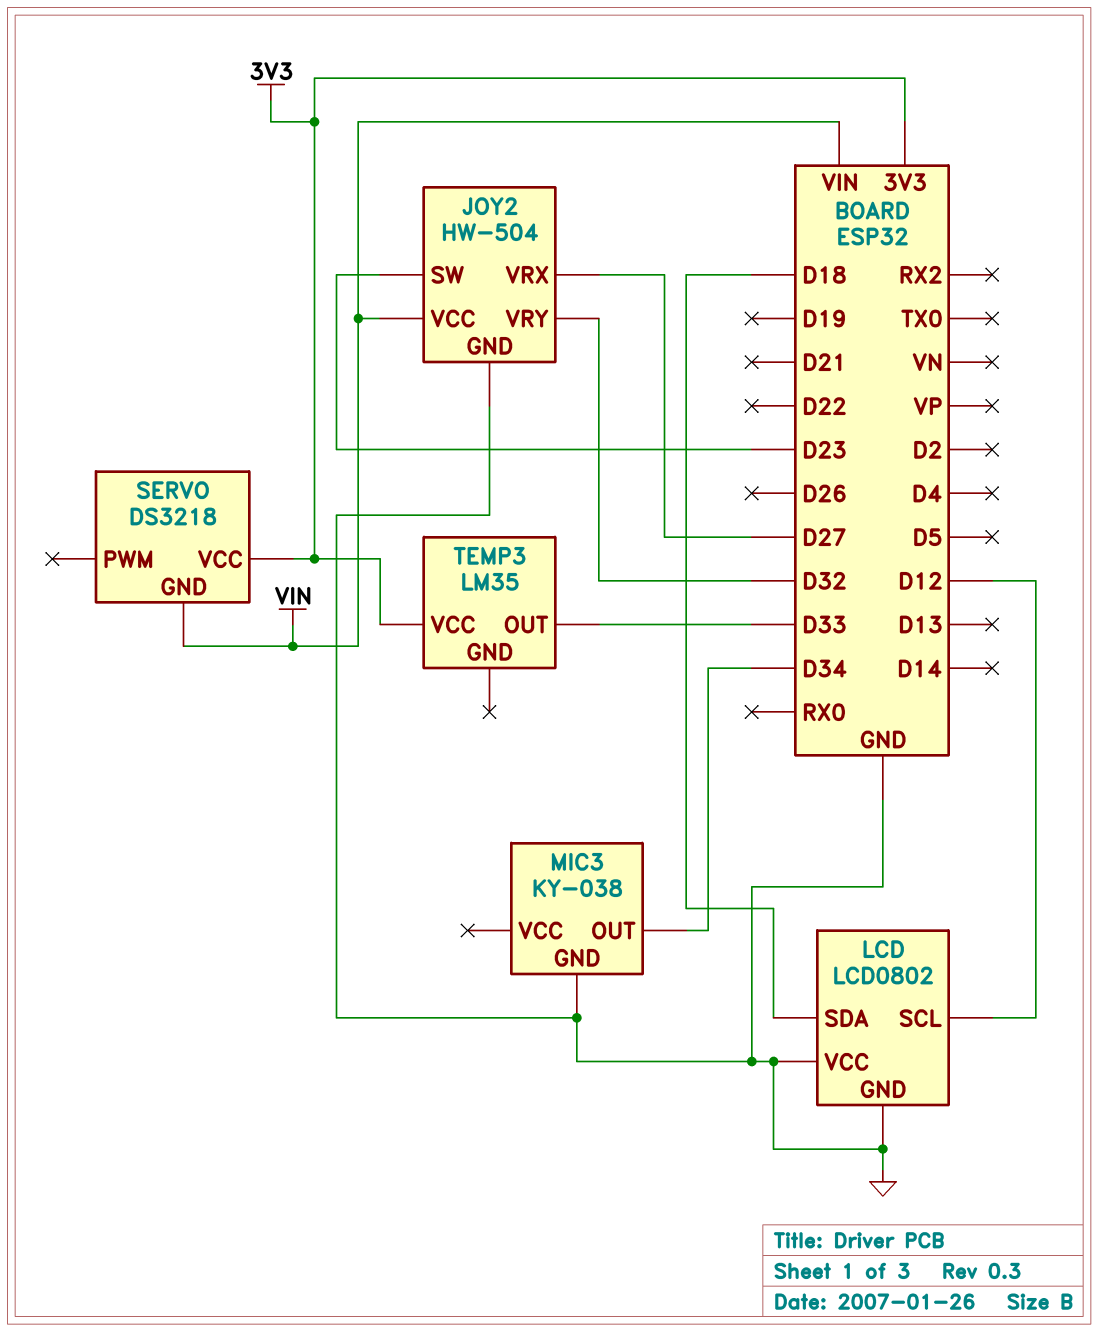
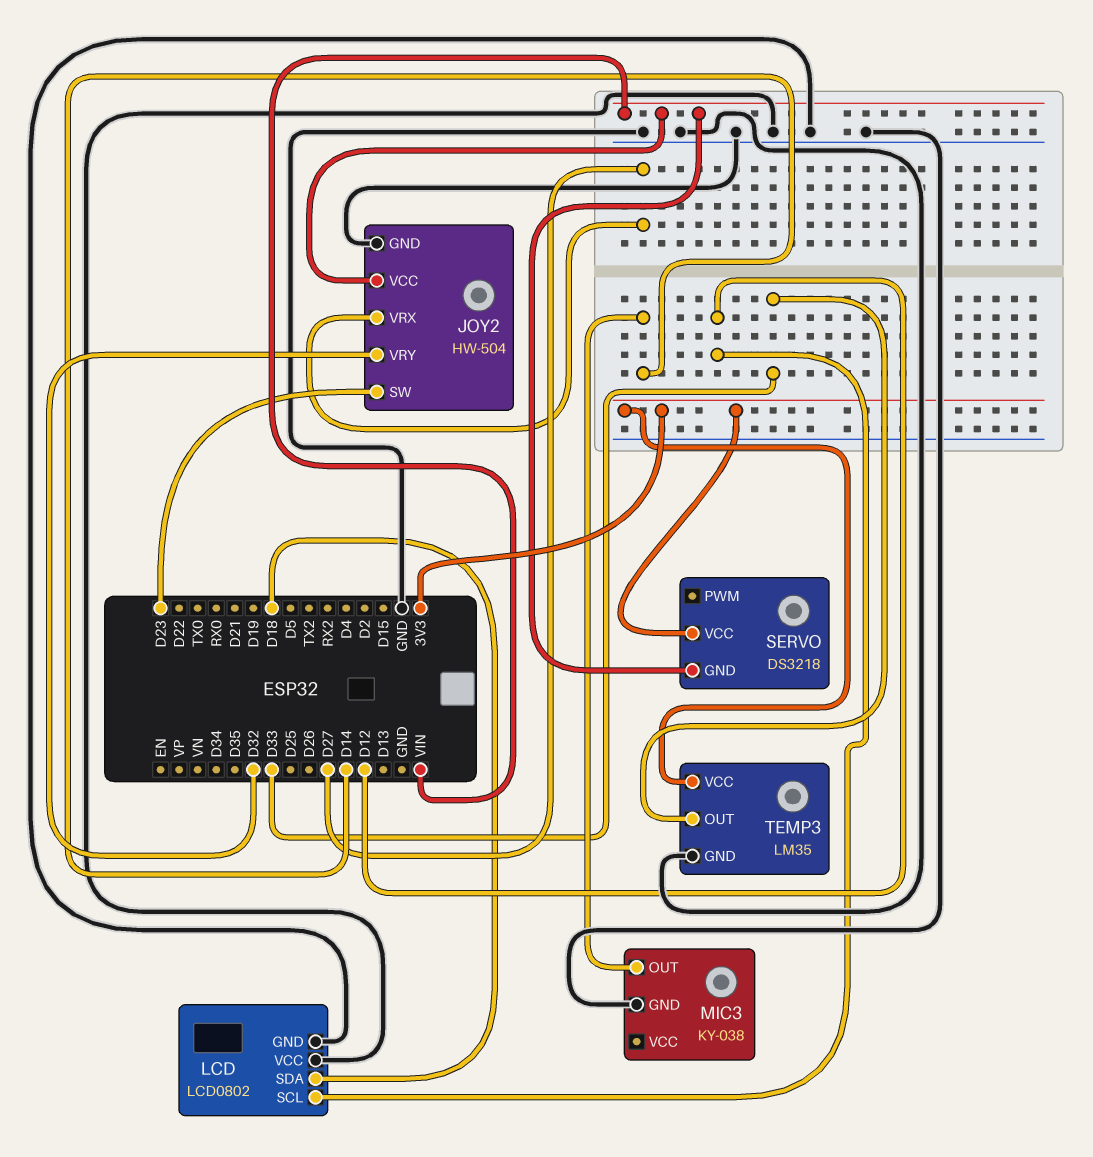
MIC3 pin OUT: D34 -> D14
TEMP3 pin GND: none -> GND

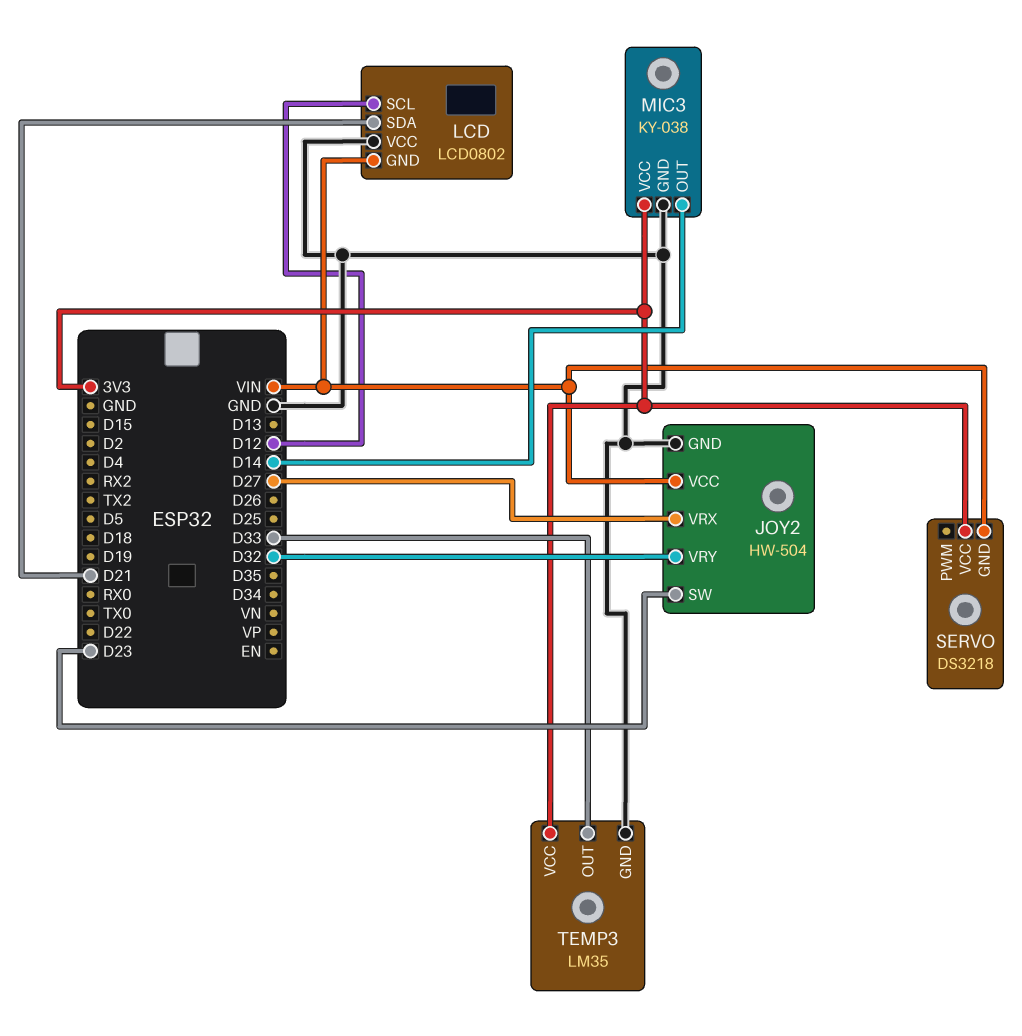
LCD pin GND: GND -> VIN
LCD pin SDA: D18 -> D21
MIC3 pin VCC: none -> 3V3

